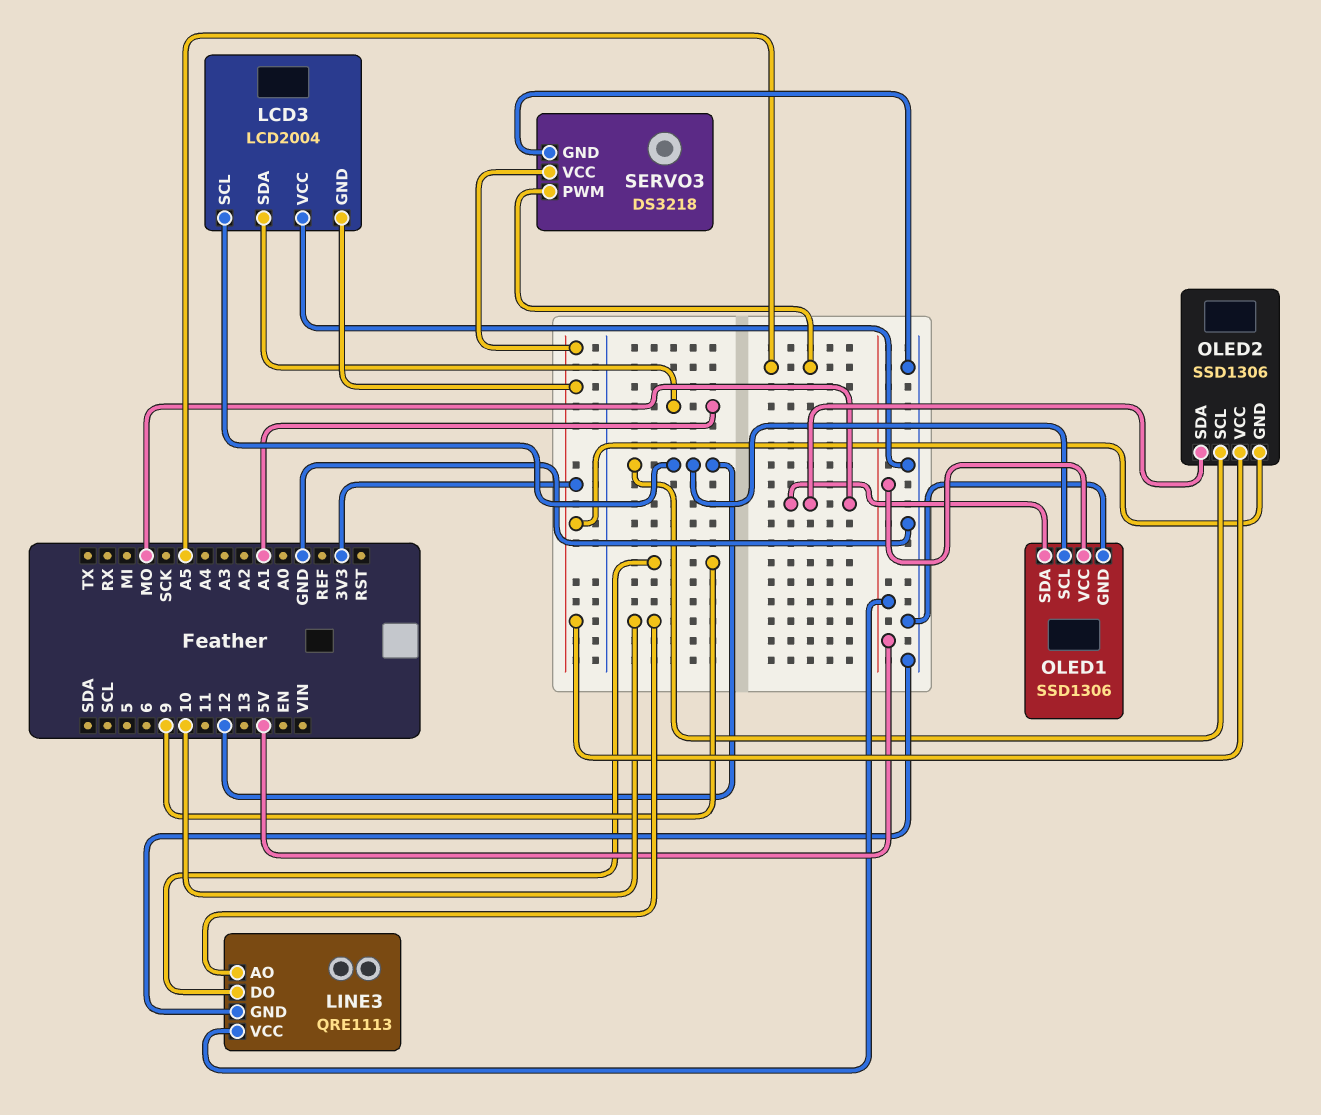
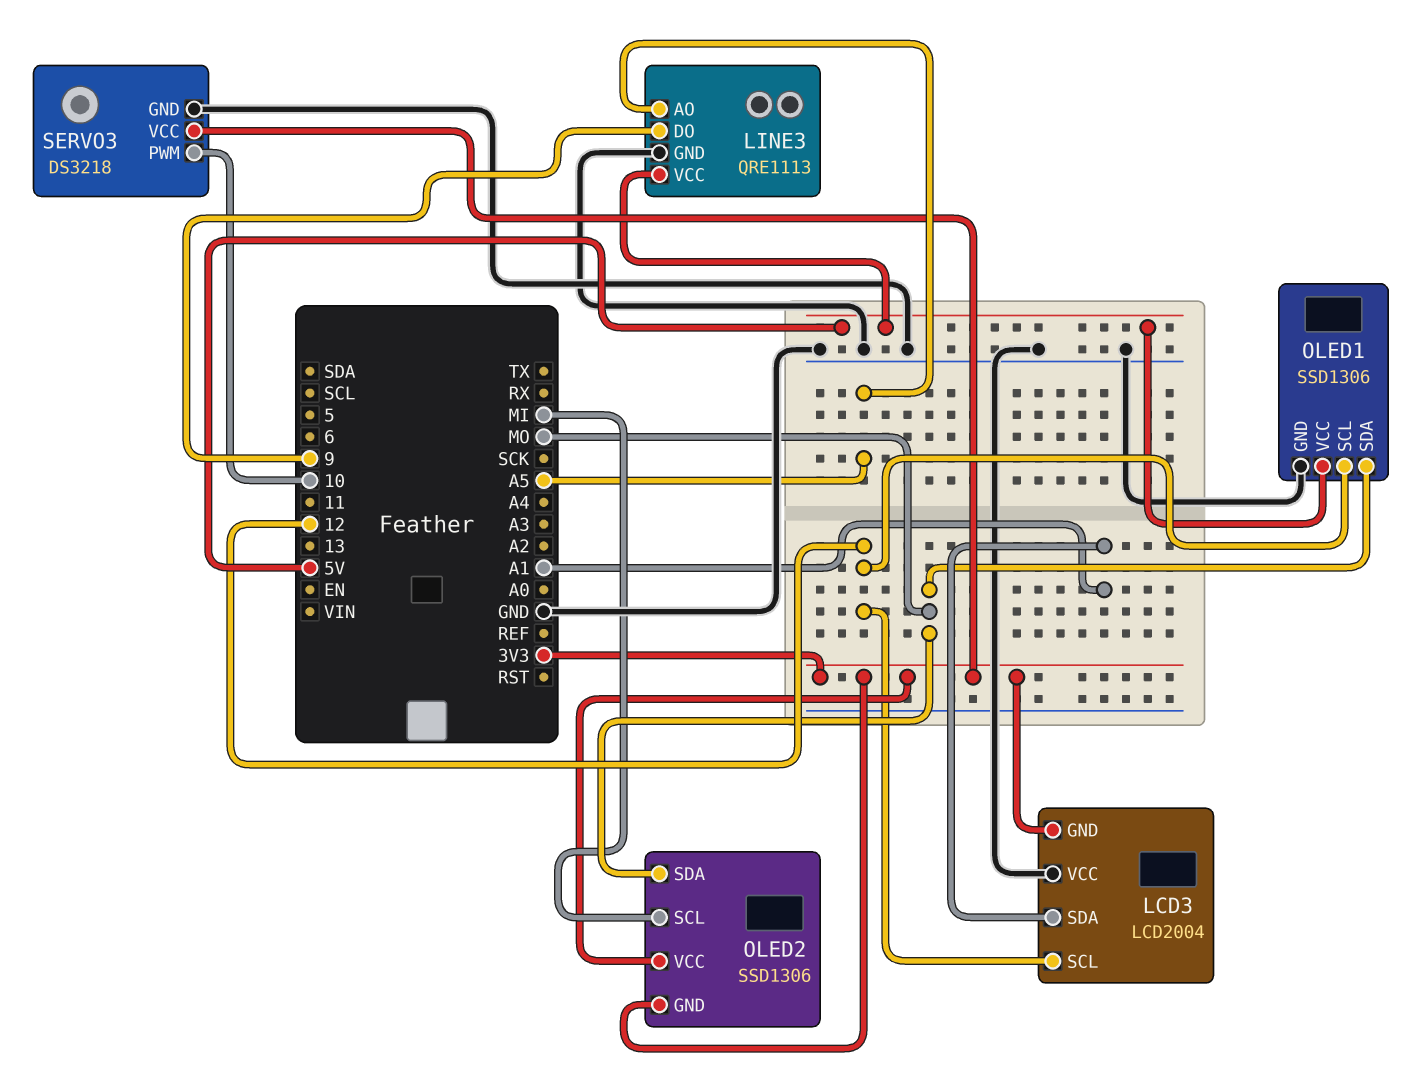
LINE3 pin AO: 10 -> A5
OLED2 pin SCL: 12 -> MI
SERVO3 pin PWM: A5 -> 10

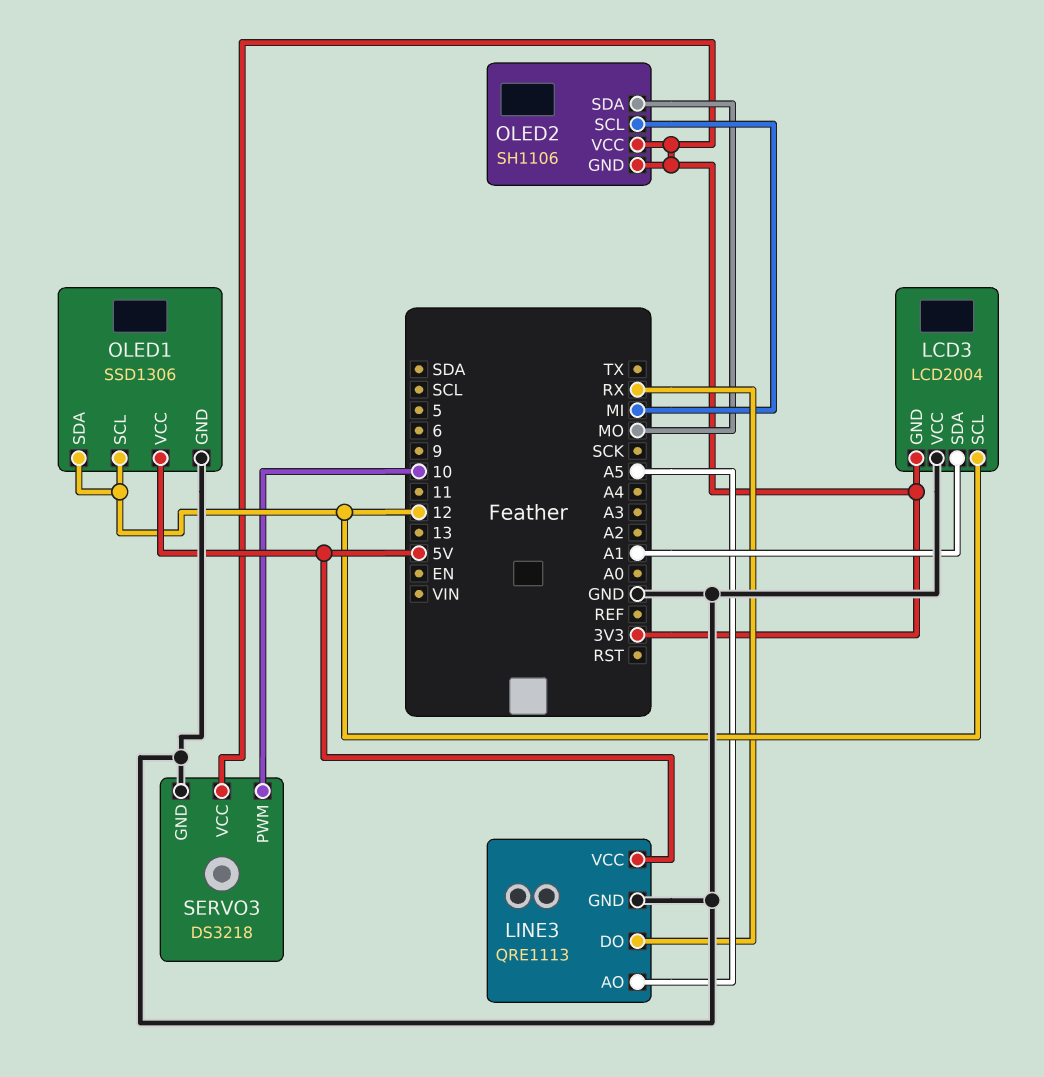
LINE3 pin DO: 9 -> RX
OLED1 pin SDA: MO -> 12
OLED2: SSD1306 -> SH1106

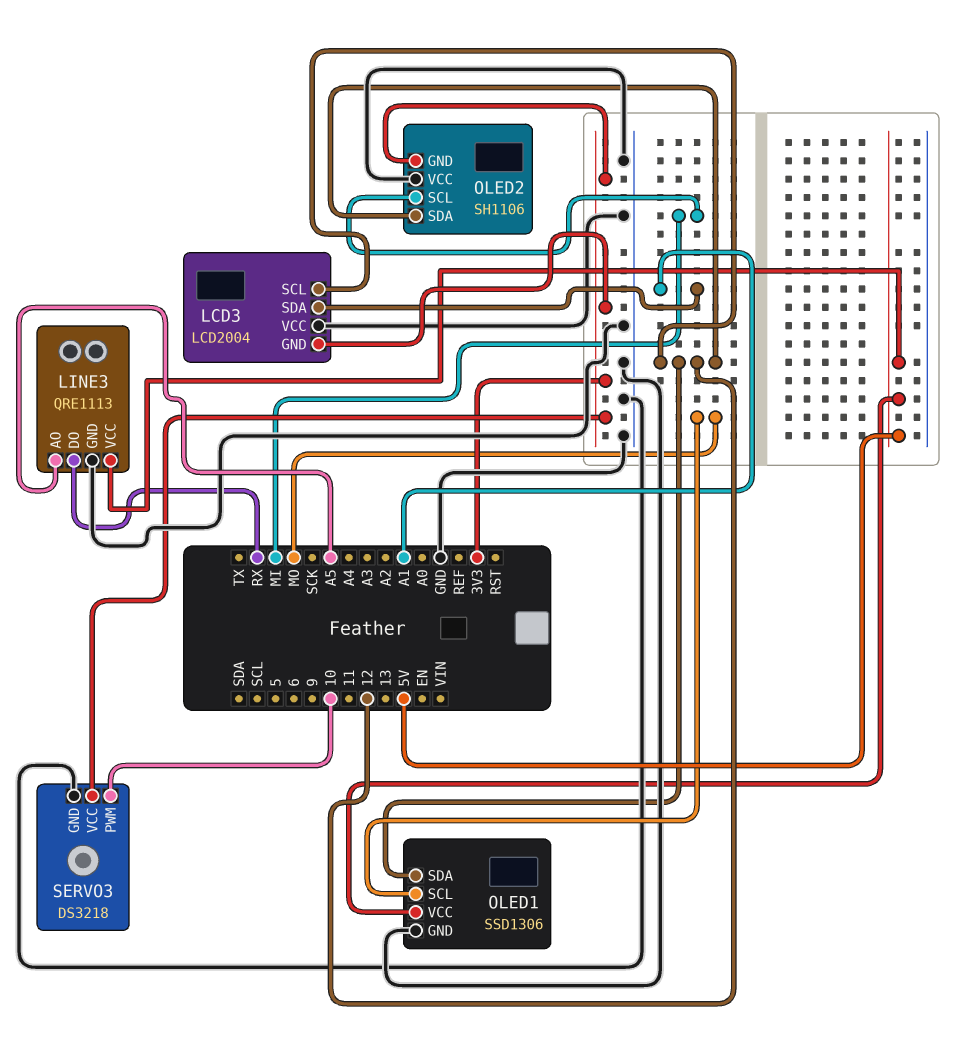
OLED1 pin SCL: 12 -> MO
OLED2 pin SDA: MO -> 12
OLED2 pin VCC: 3V3 -> GND

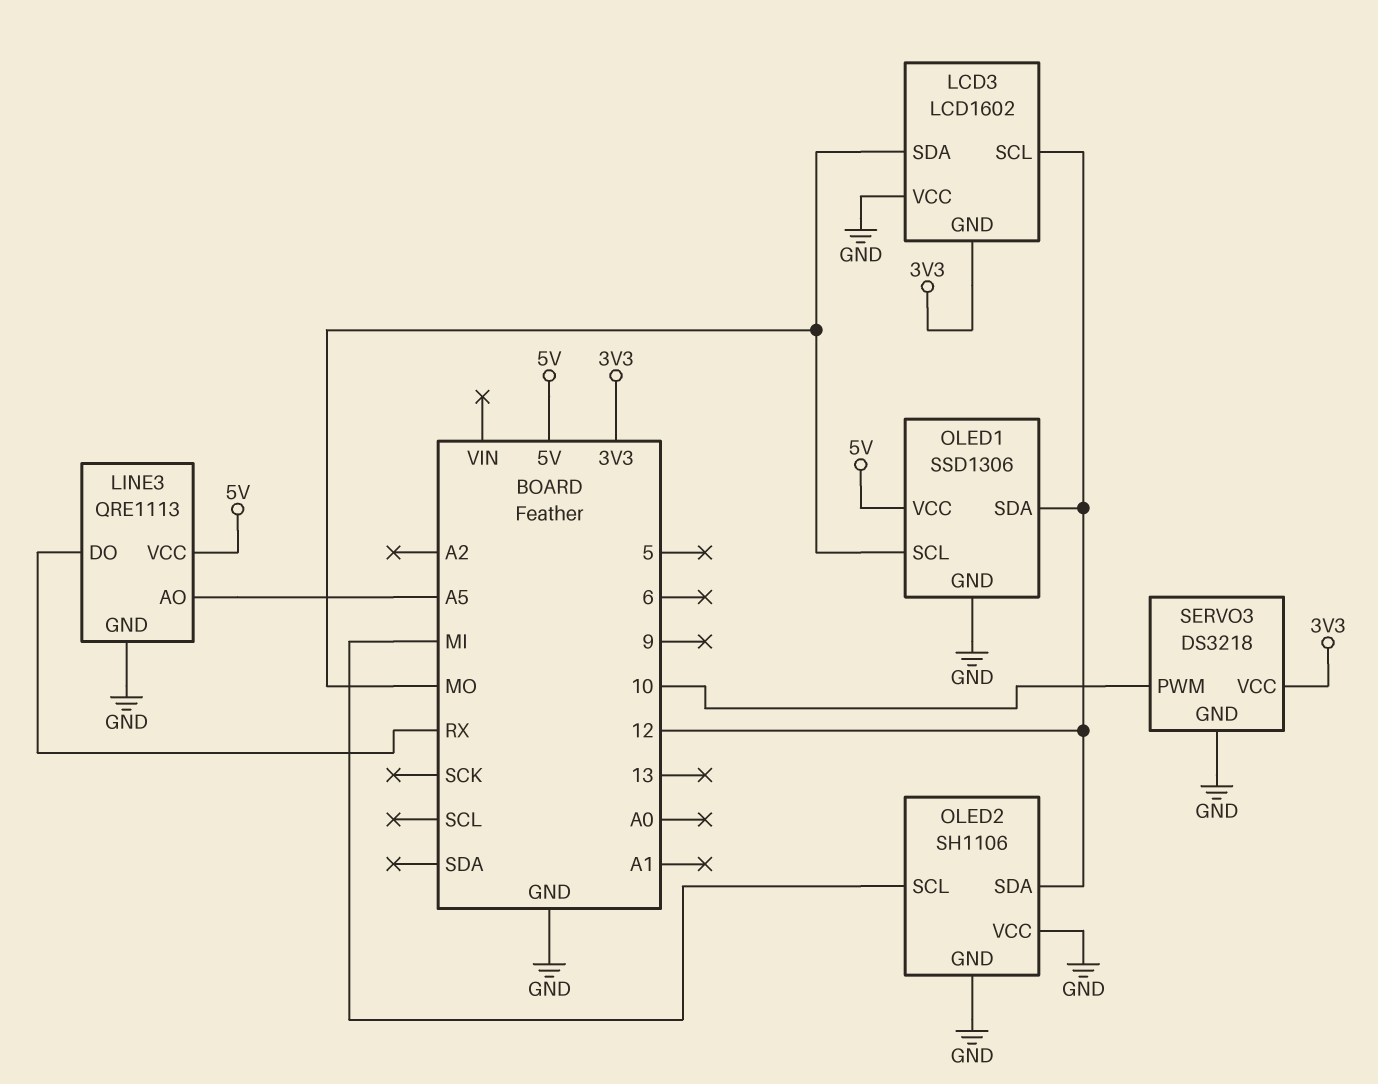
LCD3: LCD2004 -> LCD1602
LCD3 pin SDA: A1 -> MO
OLED2 pin GND: 3V3 -> GND

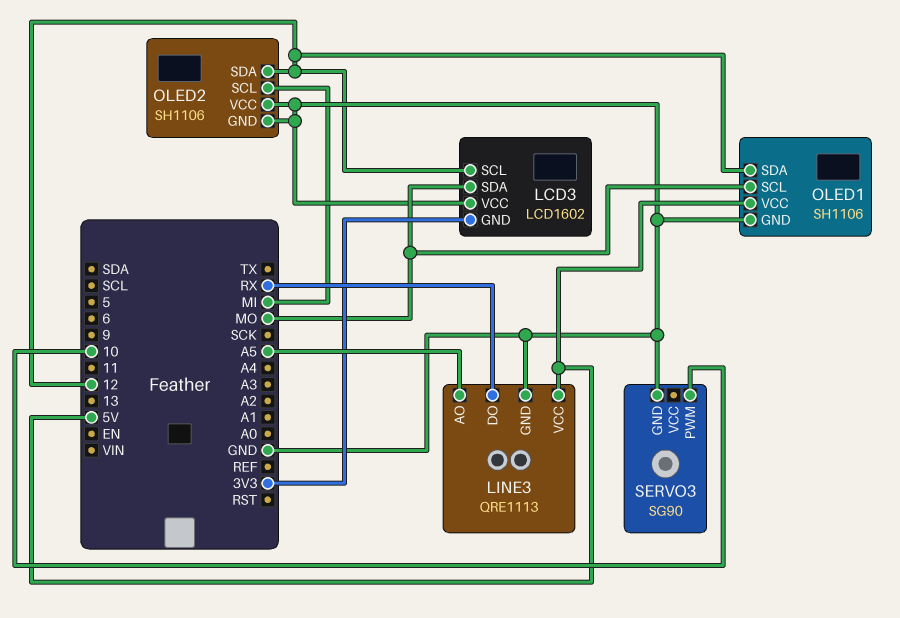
OLED1: SSD1306 -> SH1106
SERVO3: DS3218 -> SG90
SERVO3 pin VCC: 3V3 -> none

